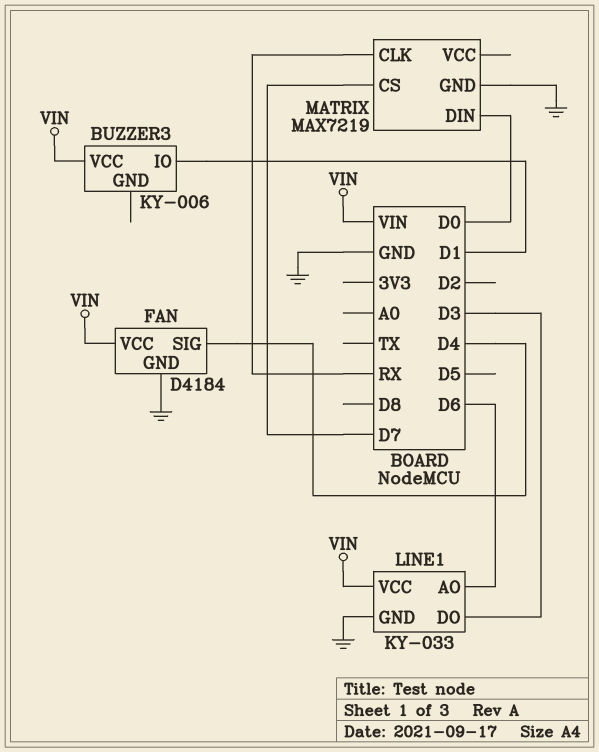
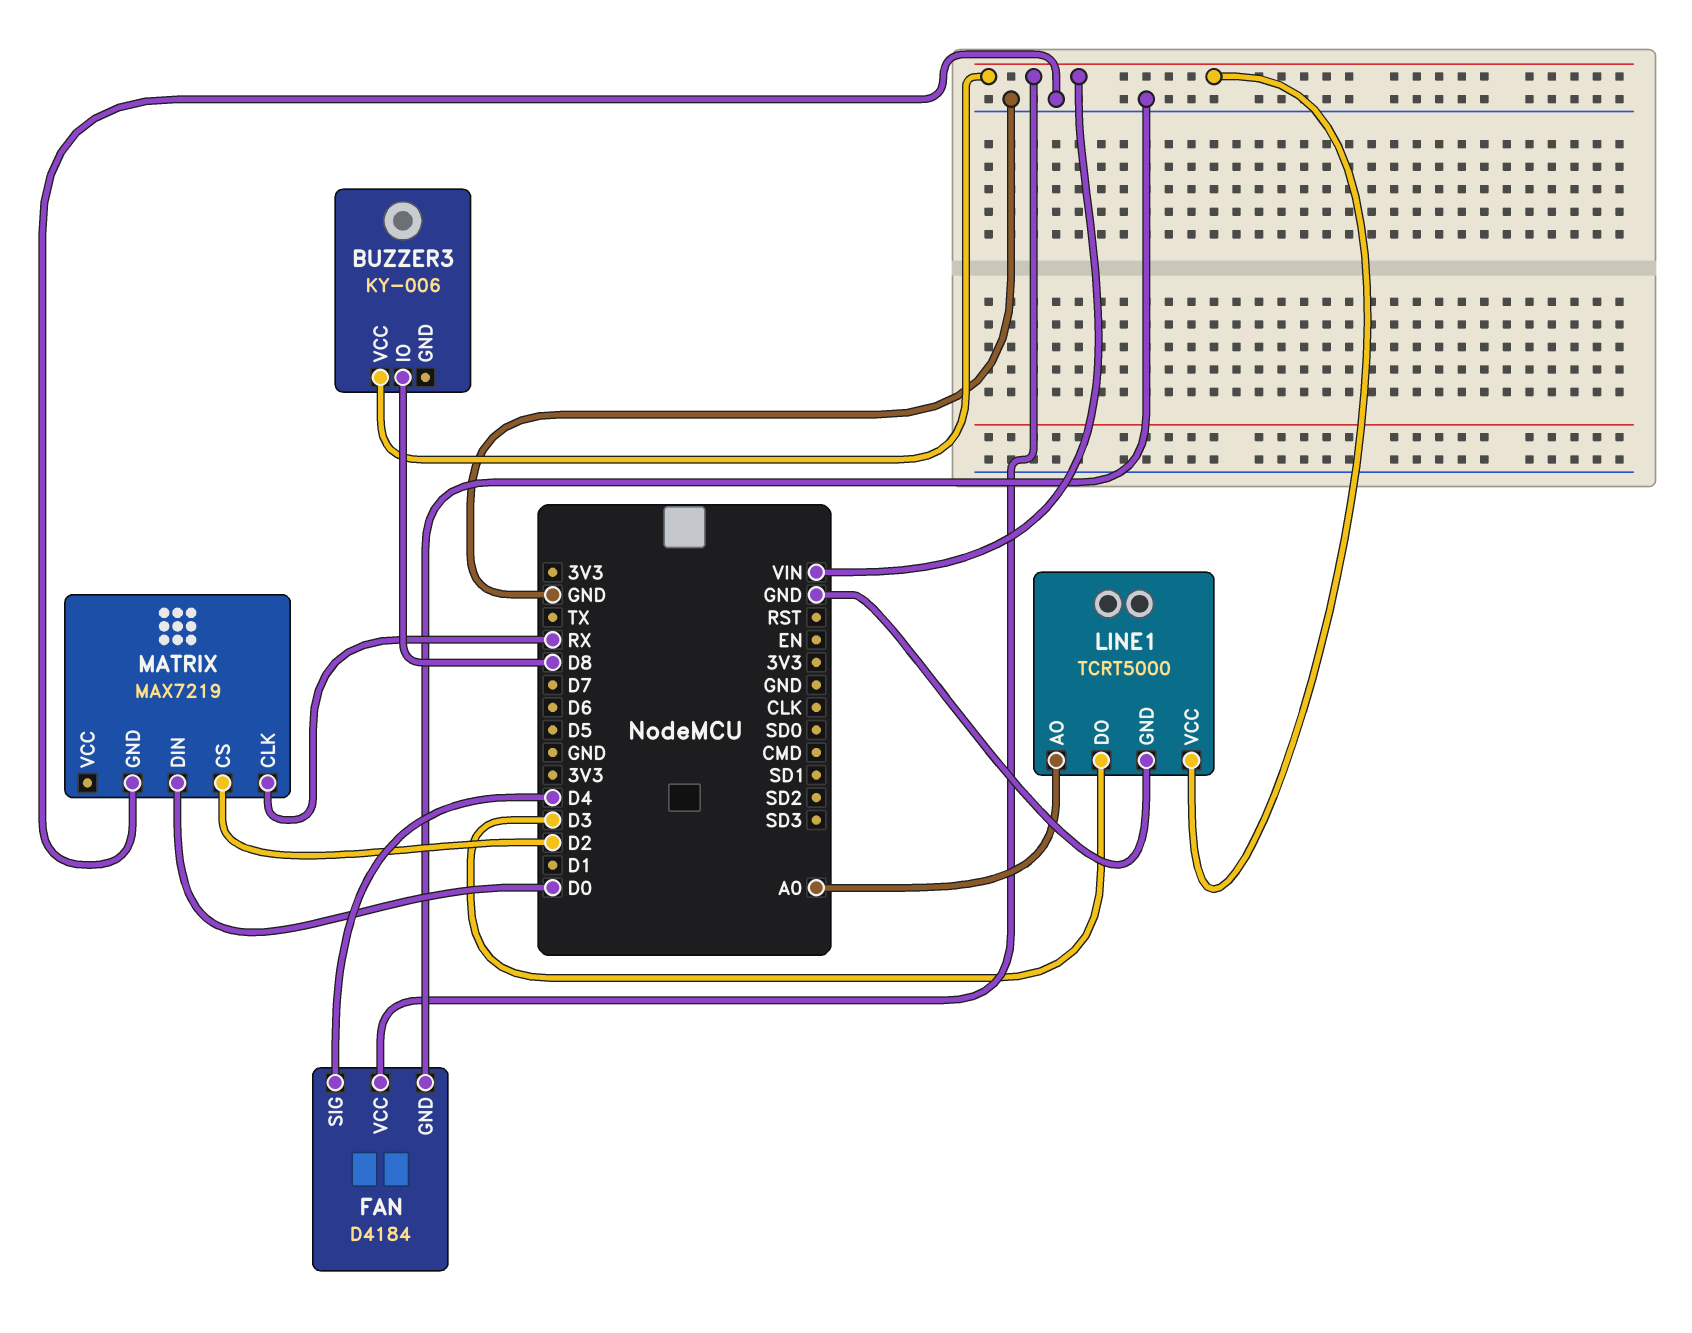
BUZZER3 pin IO: D1 -> D8
LINE1: KY-033 -> TCRT5000
LINE1 pin AO: D6 -> A0
MATRIX pin CS: D7 -> D2

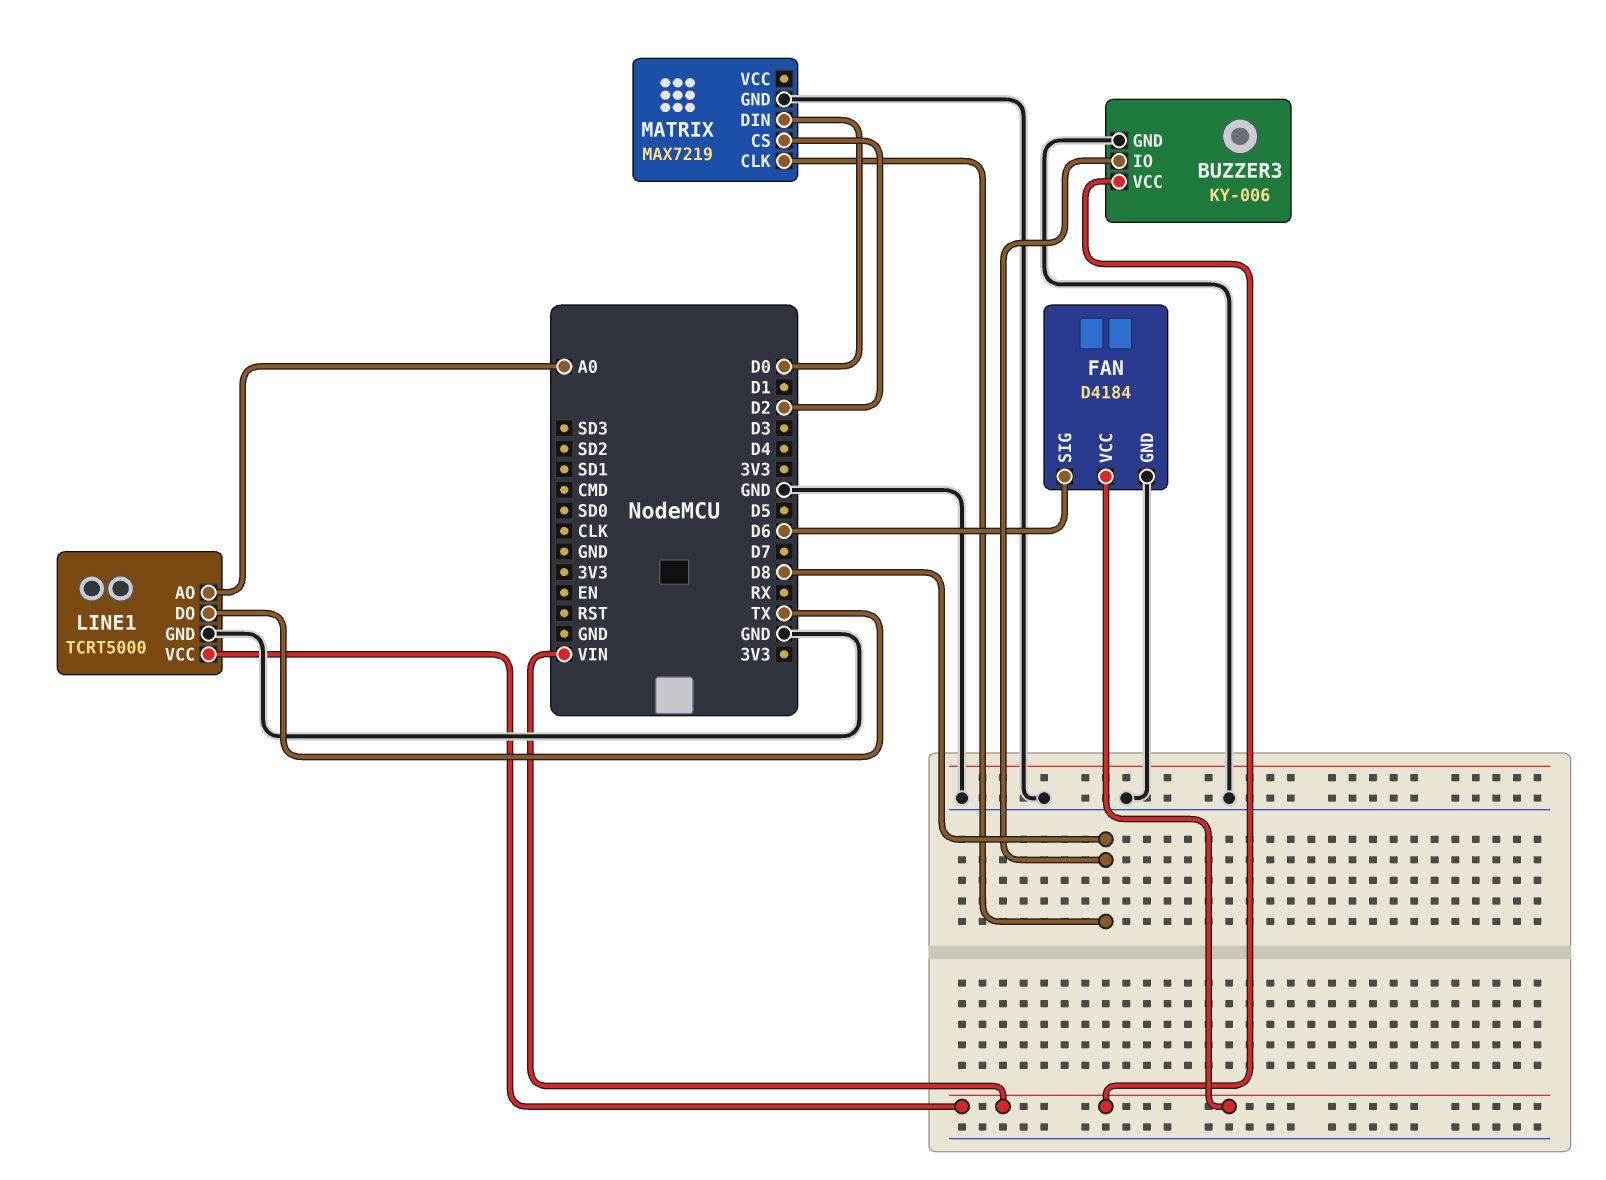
BUZZER3 pin GND: none -> GND
FAN pin SIG: D4 -> D6
LINE1 pin DO: D3 -> TX
MATRIX pin CLK: RX -> D8

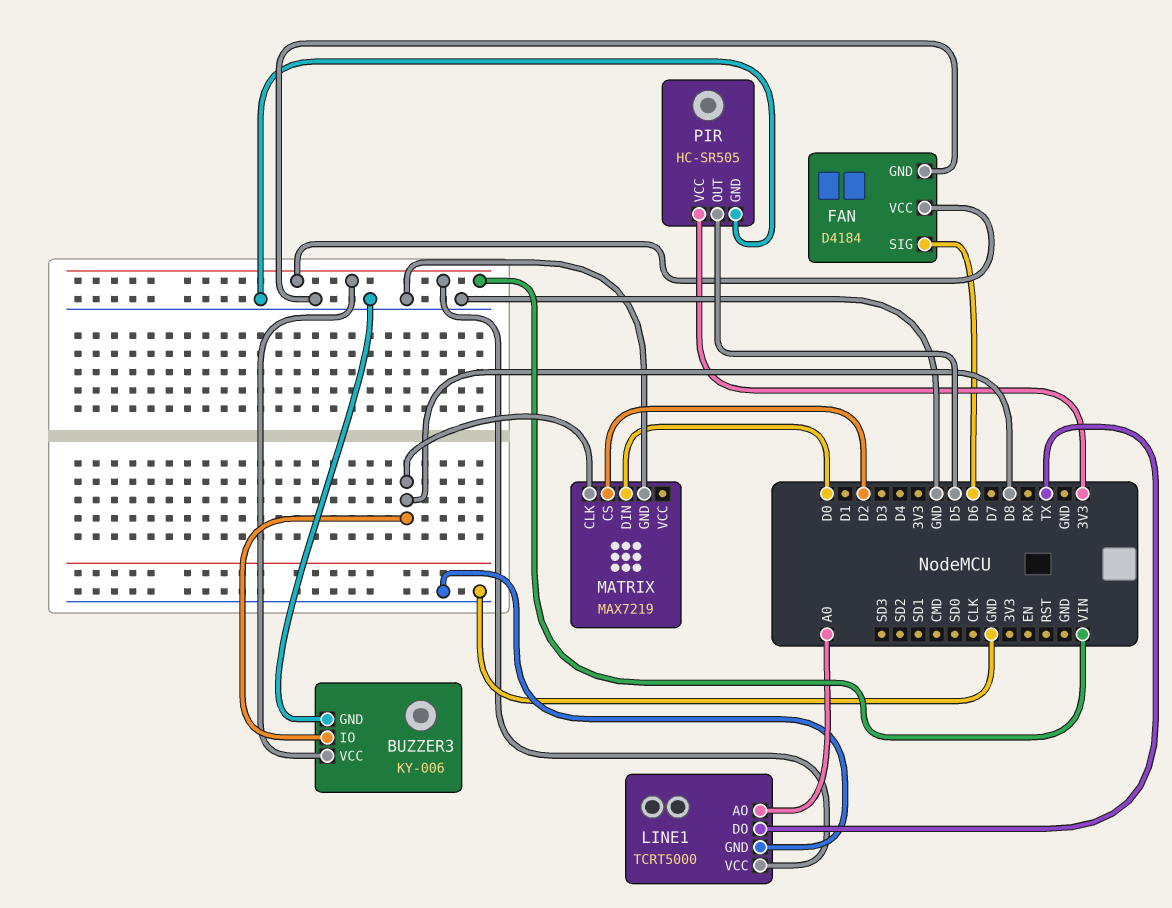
PIR: none -> HC-SR505
PIR pin GND: none -> GND
PIR pin OUT: none -> D5
PIR pin VCC: none -> 3V3

